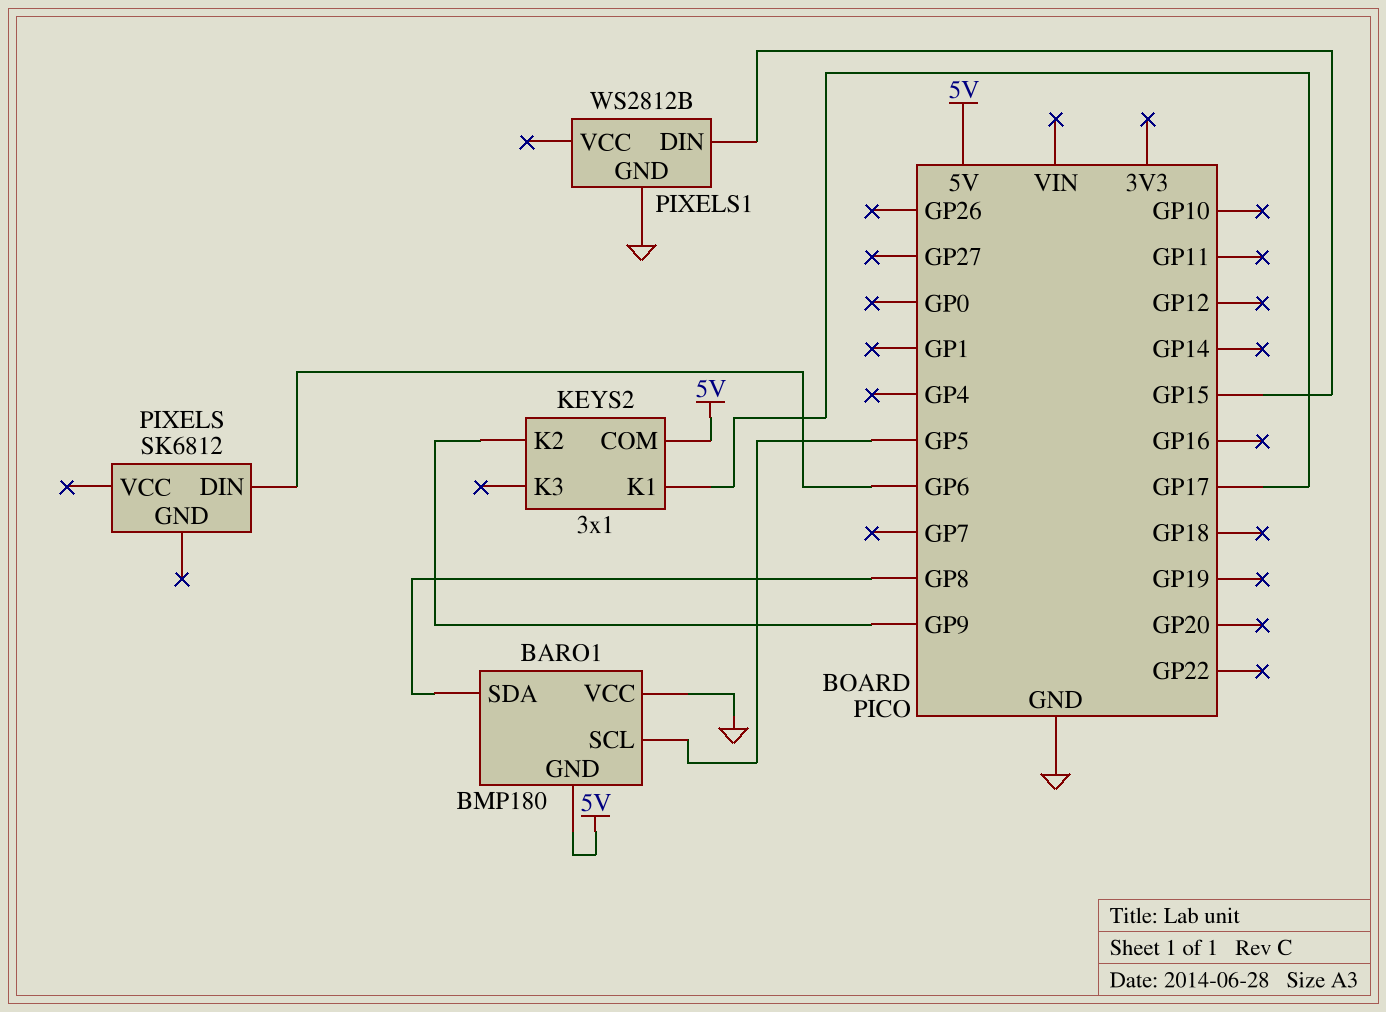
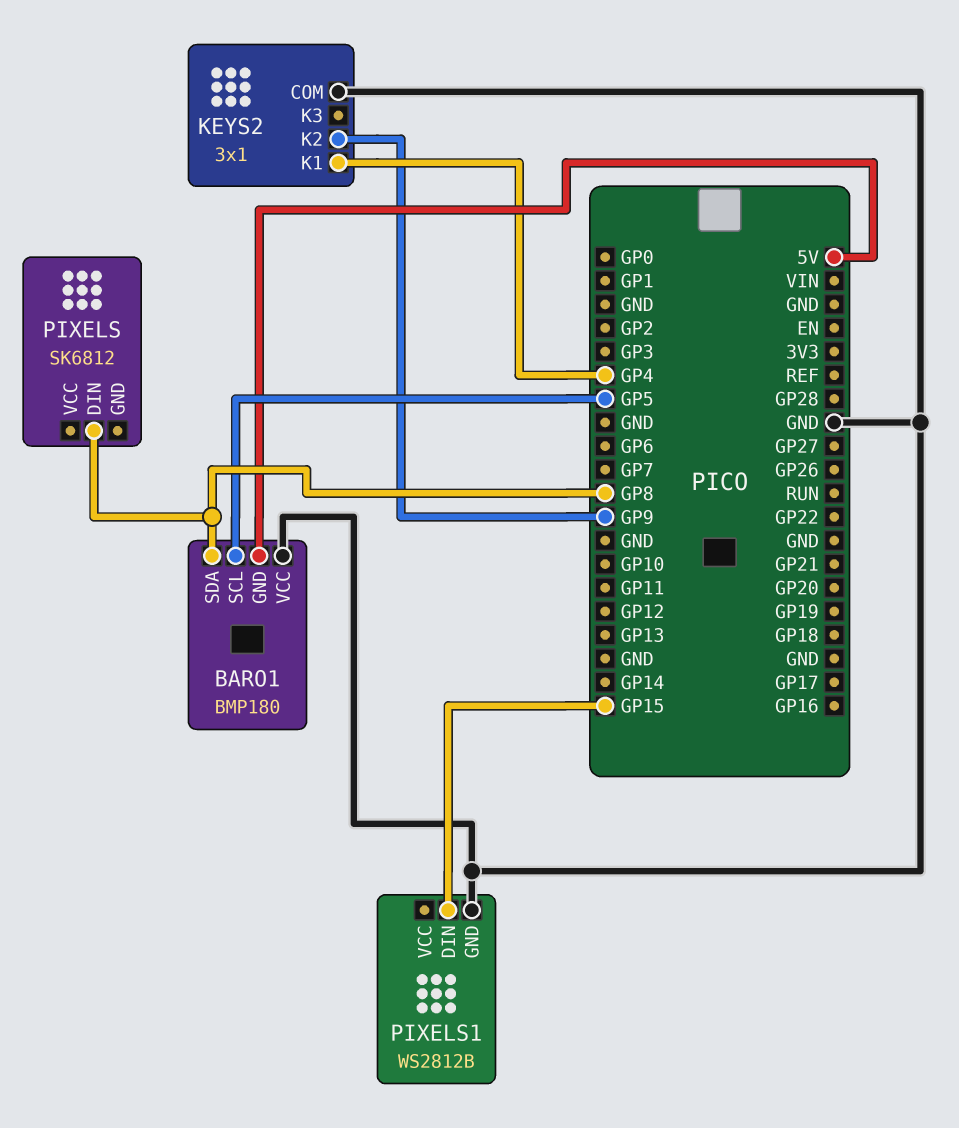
KEYS2 pin COM: 5V -> GND
KEYS2 pin K1: GP17 -> GP4
PIXELS pin DIN: GP6 -> GP8

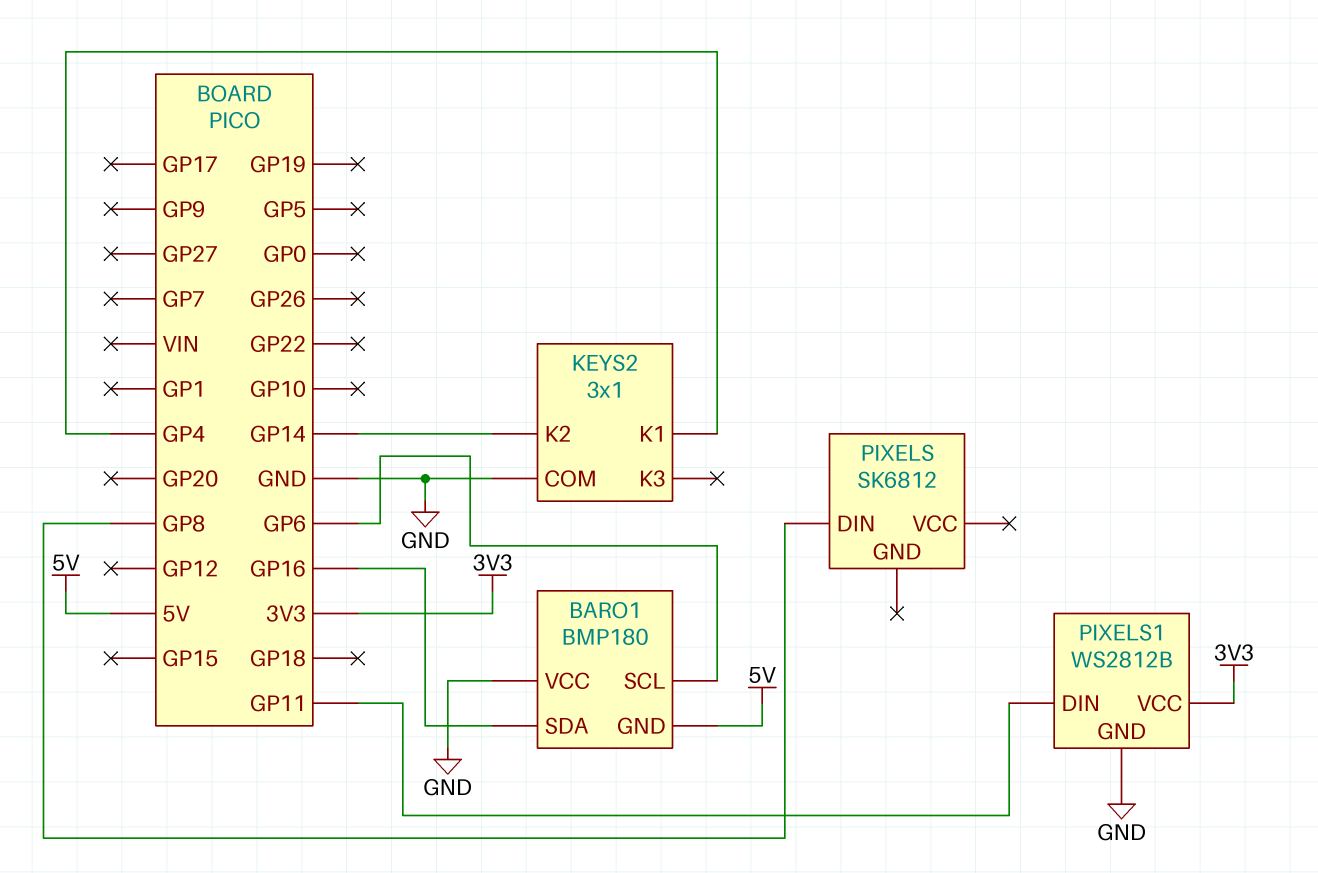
BARO1 pin SCL: GP5 -> GP6
BARO1 pin SDA: GP8 -> GP16
KEYS2 pin K2: GP9 -> GP14
PIXELS1 pin DIN: GP15 -> GP11
PIXELS1 pin VCC: none -> 3V3

